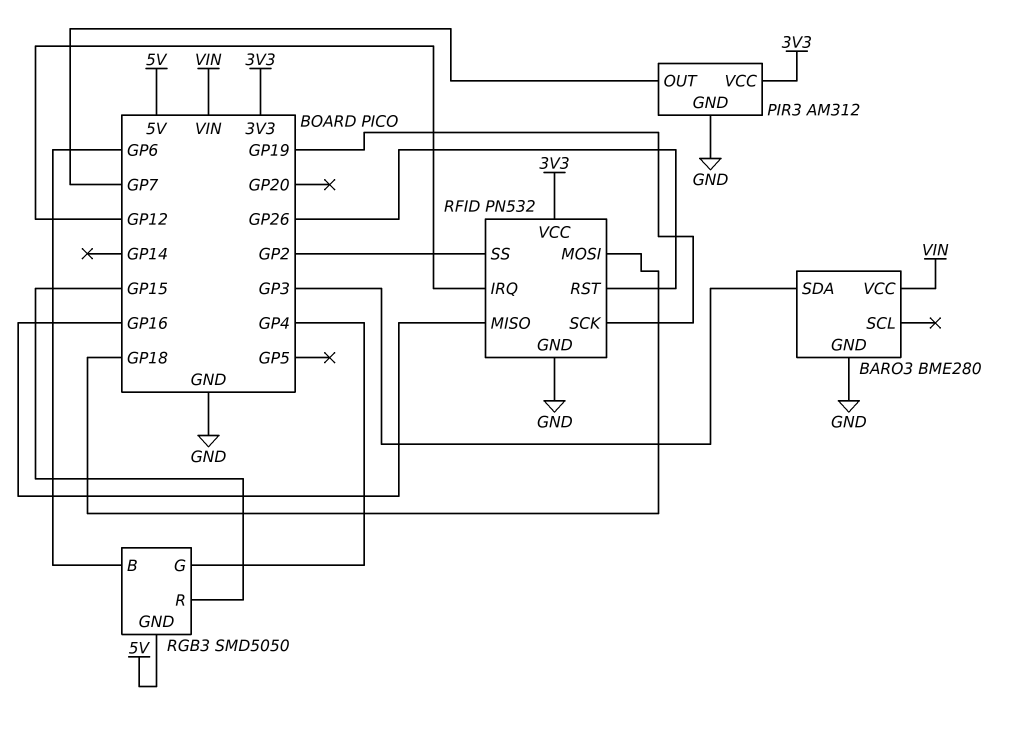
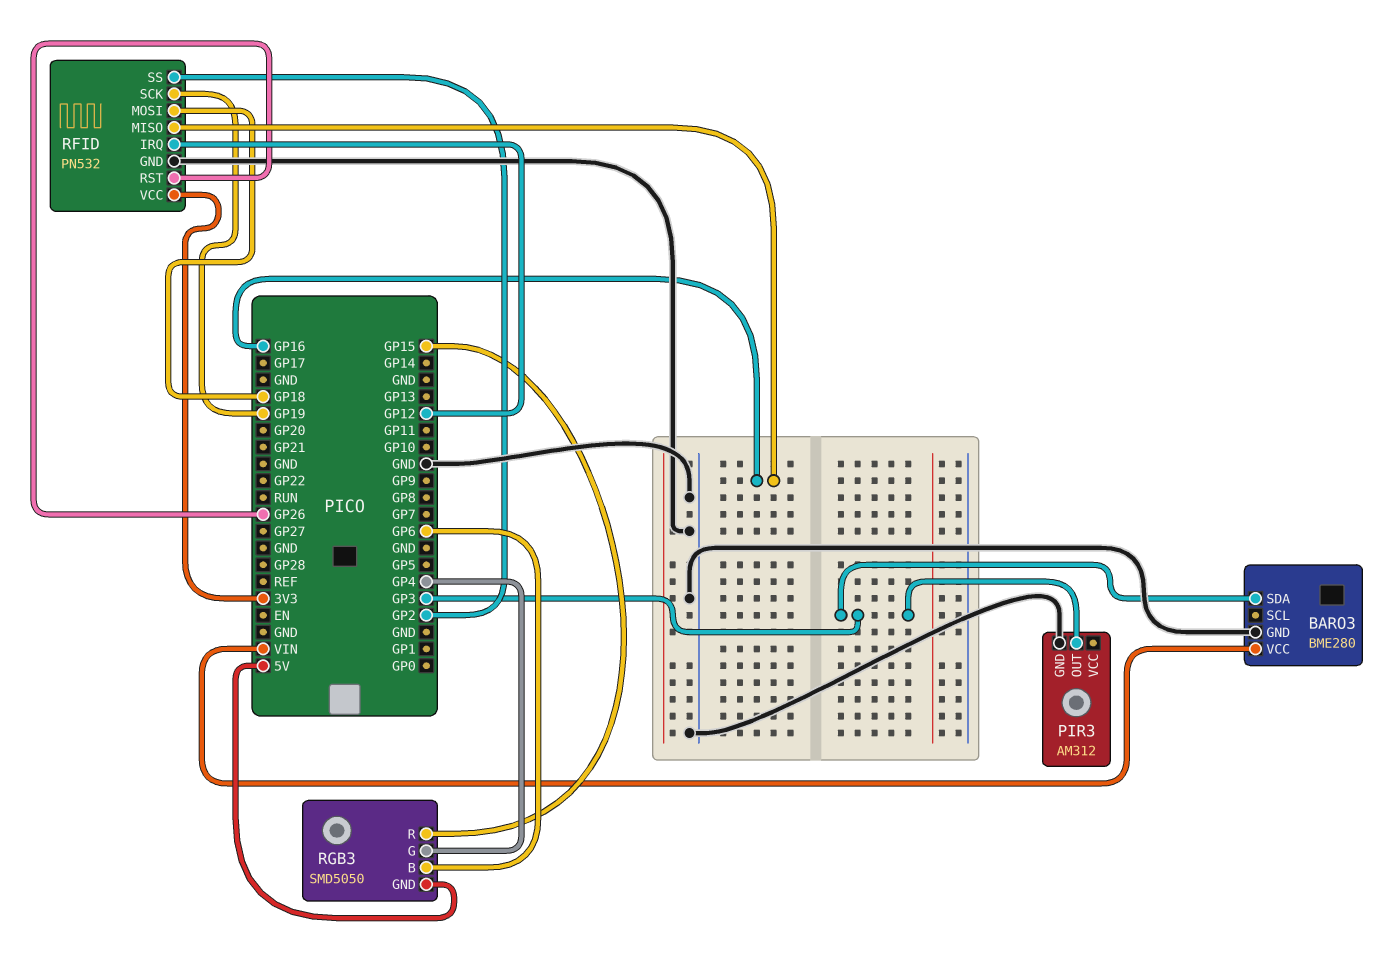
PIR3 pin OUT: GP7 -> GP3
PIR3 pin VCC: 3V3 -> none

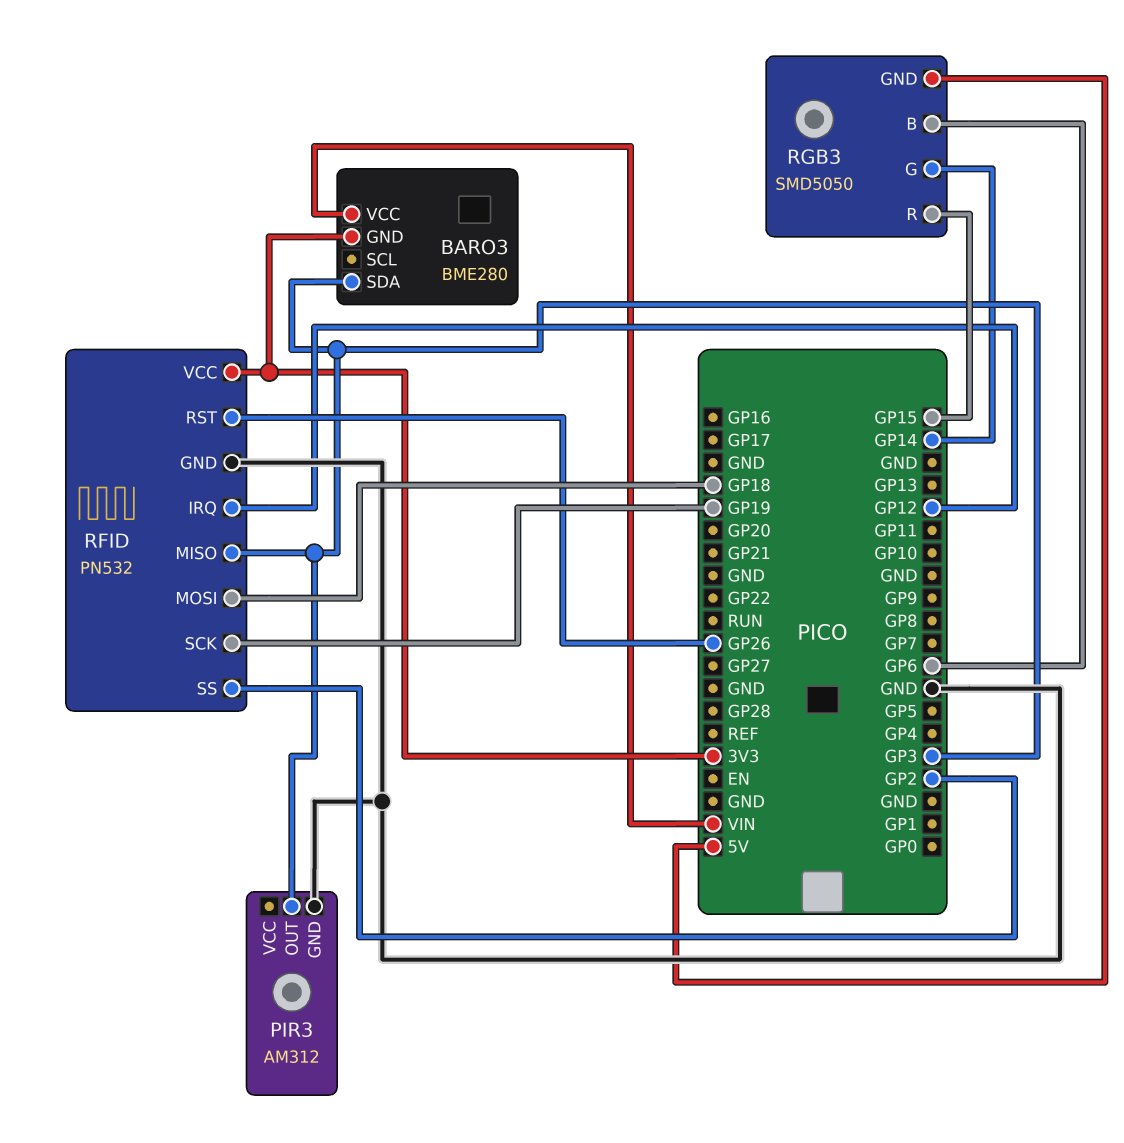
BARO3 pin GND: GND -> 3V3
RFID pin MISO: GP16 -> GP3
RGB3 pin G: GP4 -> GP14

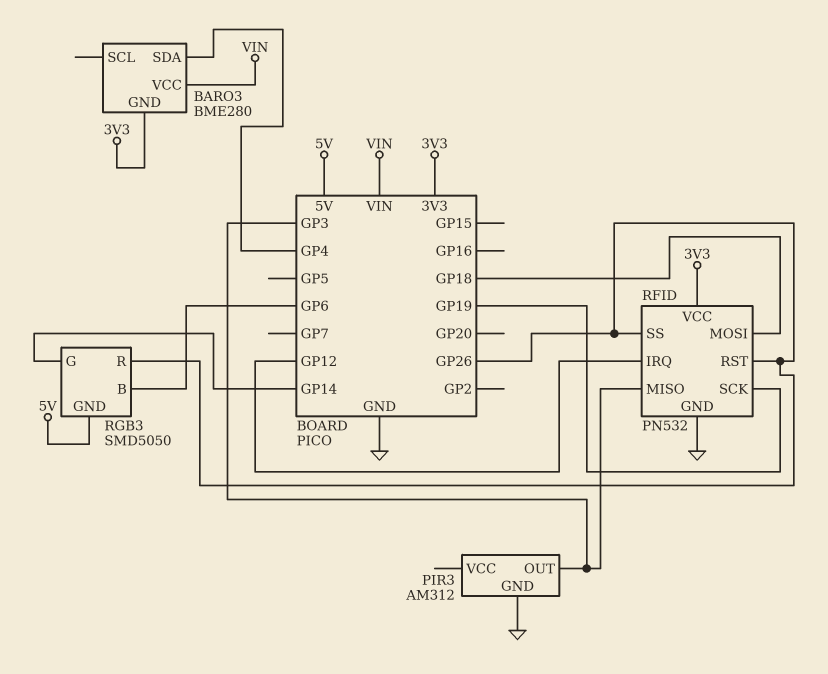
BARO3 pin SDA: GP3 -> GP4
RFID pin SS: GP2 -> GP26
RGB3 pin R: GP15 -> GP26

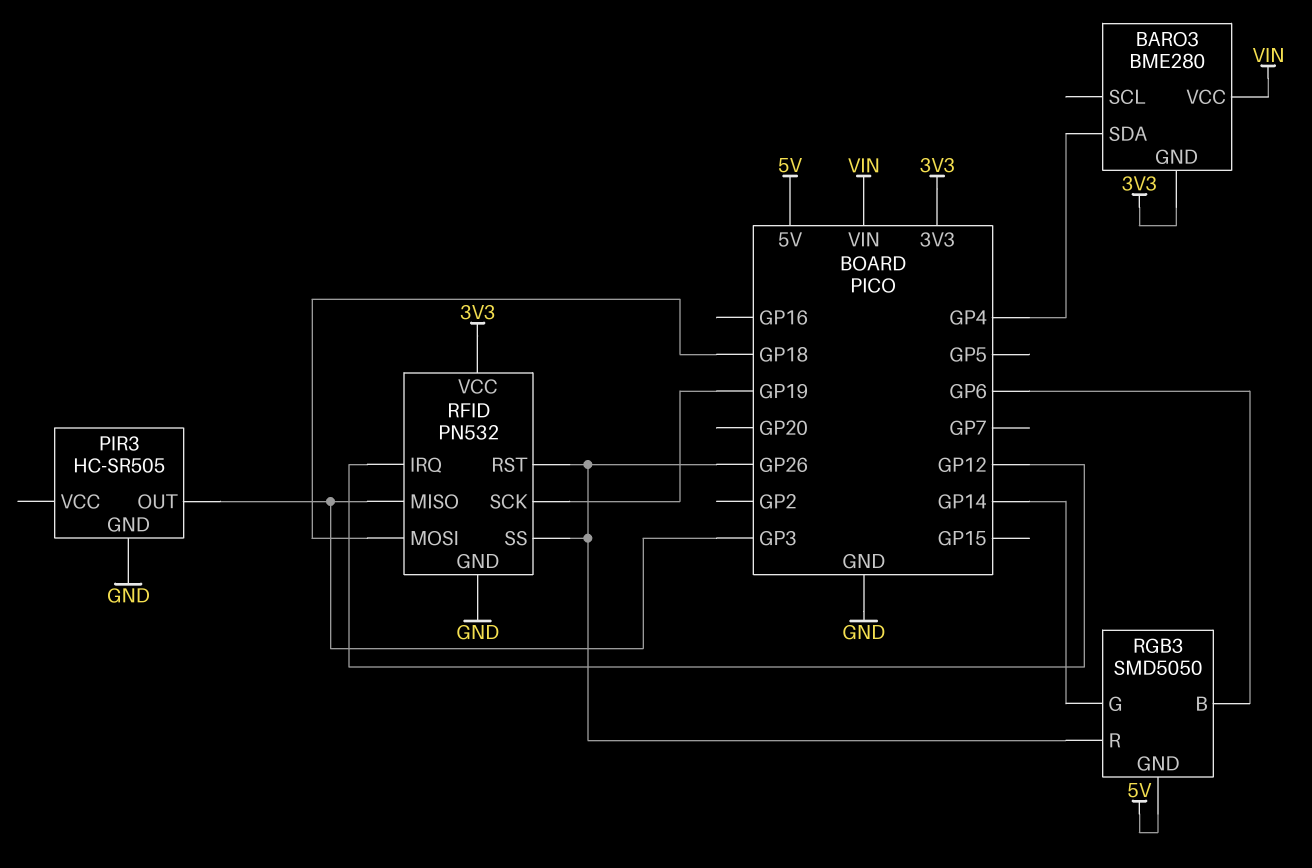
PIR3: AM312 -> HC-SR505

